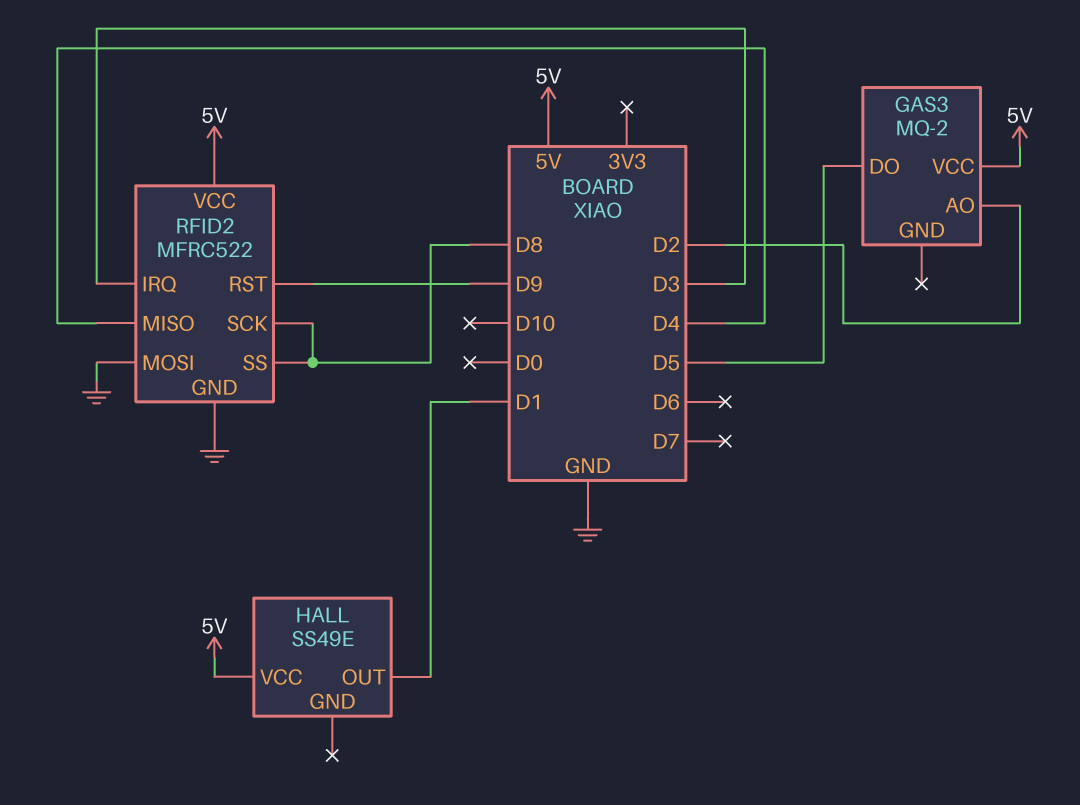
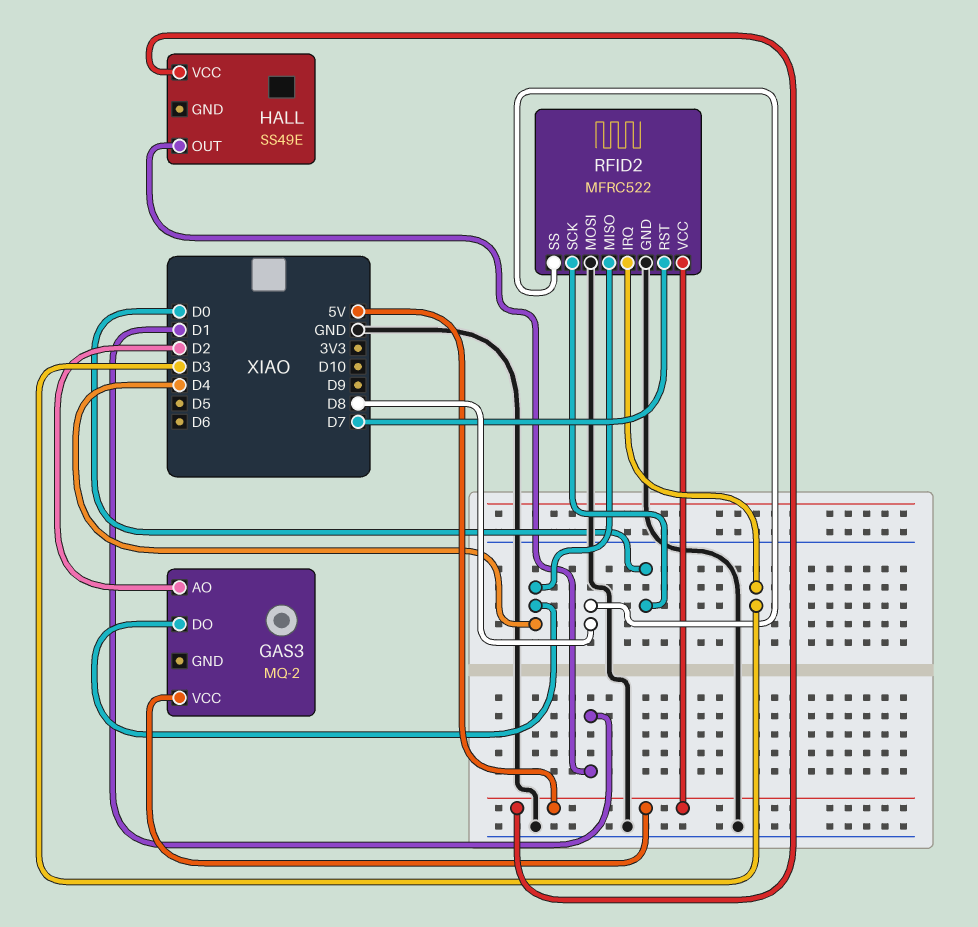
GAS3 pin DO: D5 -> D4
RFID2 pin RST: D9 -> D7
RFID2 pin SCK: D8 -> D0

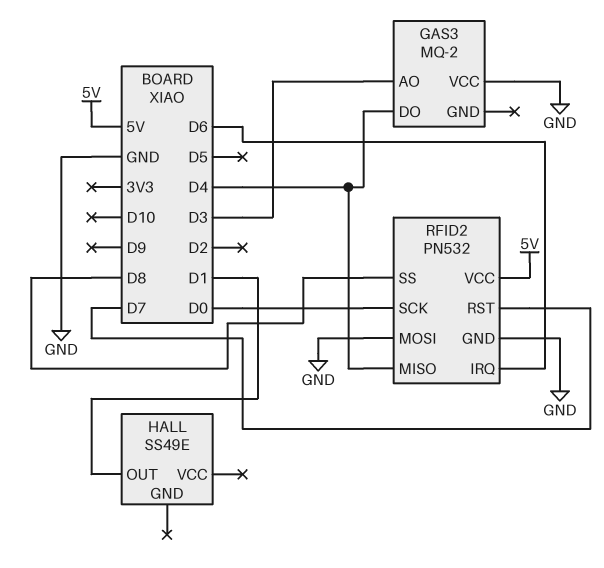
GAS3 pin AO: D2 -> D3
GAS3 pin VCC: 5V -> GND
HALL pin VCC: 5V -> none
RFID2: MFRC522 -> PN532
RFID2 pin IRQ: D3 -> D6

